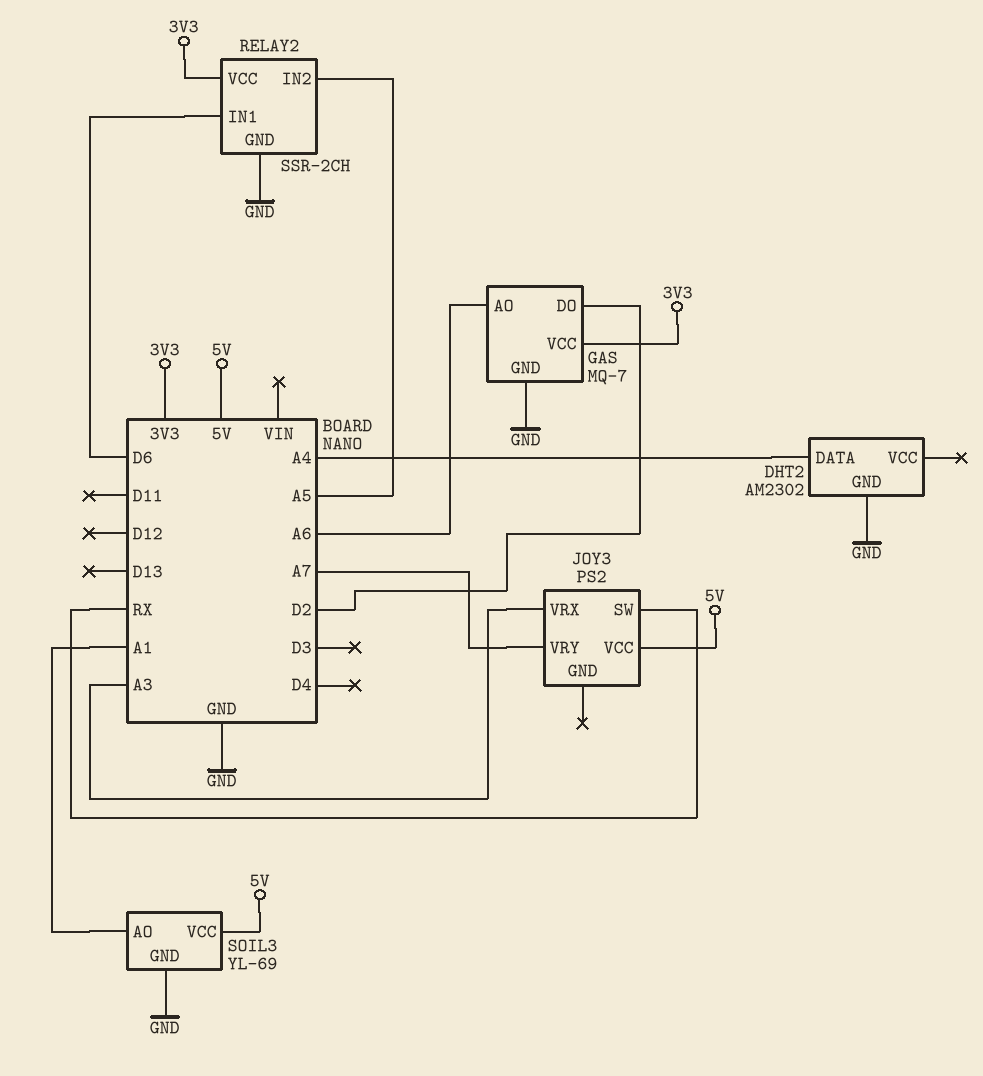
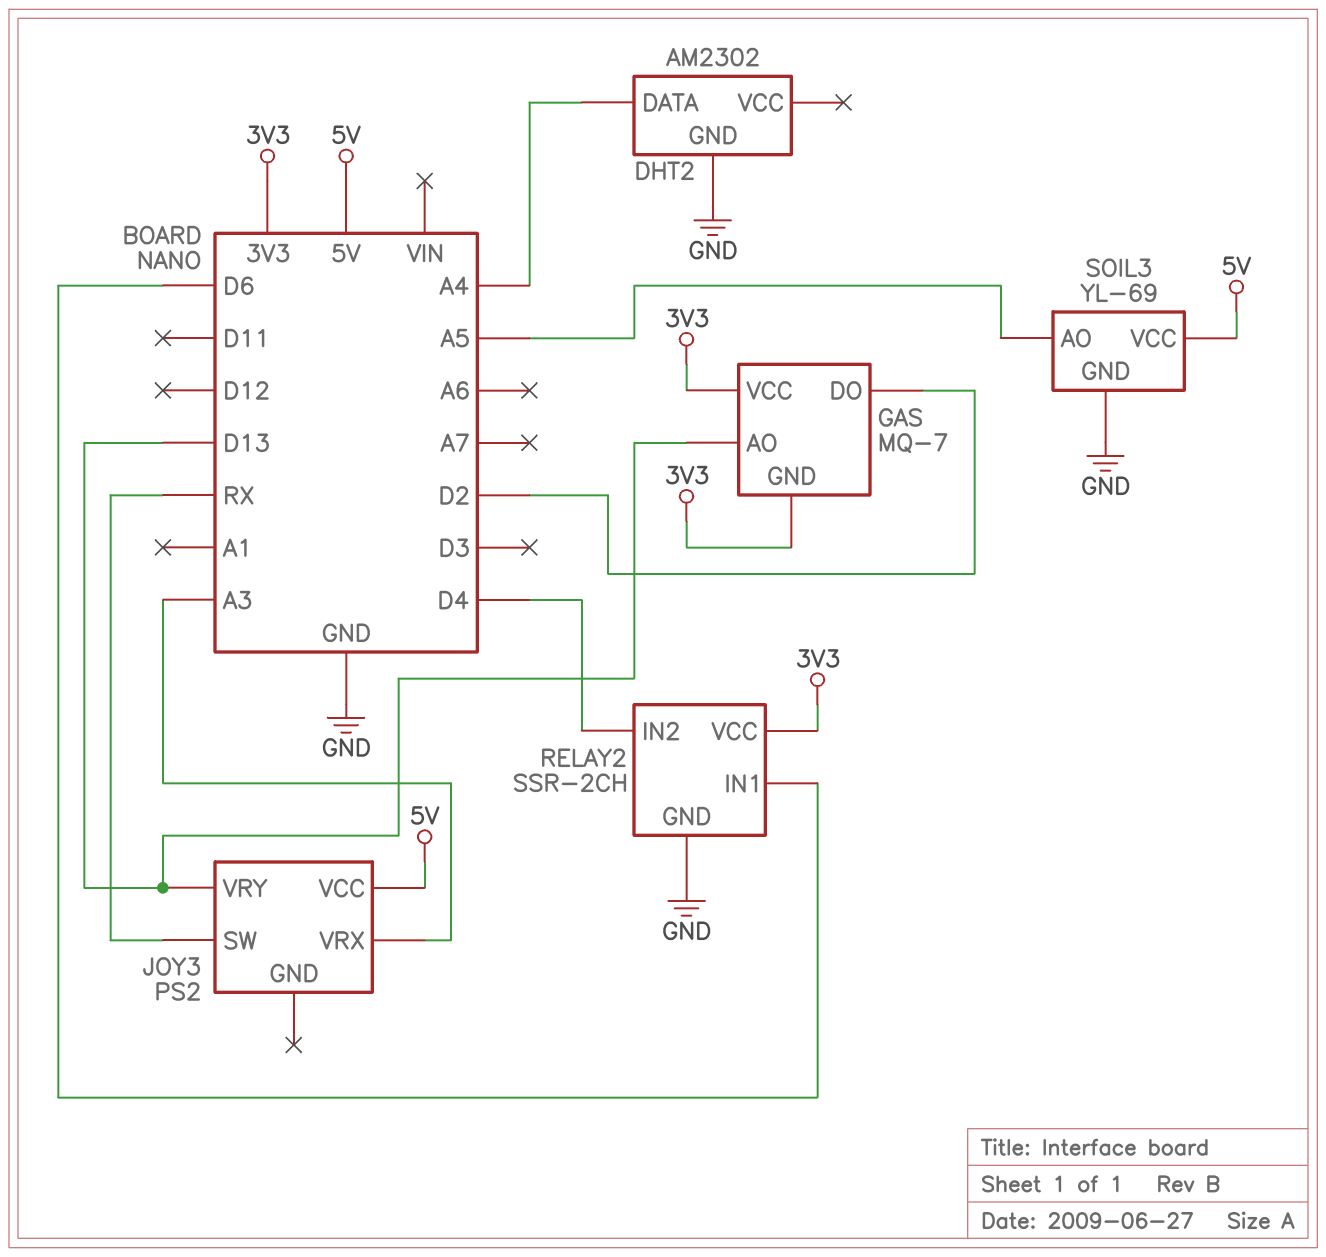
GAS pin AO: A6 -> D13
GAS pin GND: GND -> 3V3
JOY3 pin VRY: A7 -> D13
RELAY2 pin IN2: A5 -> D4
SOIL3 pin AO: A1 -> A5

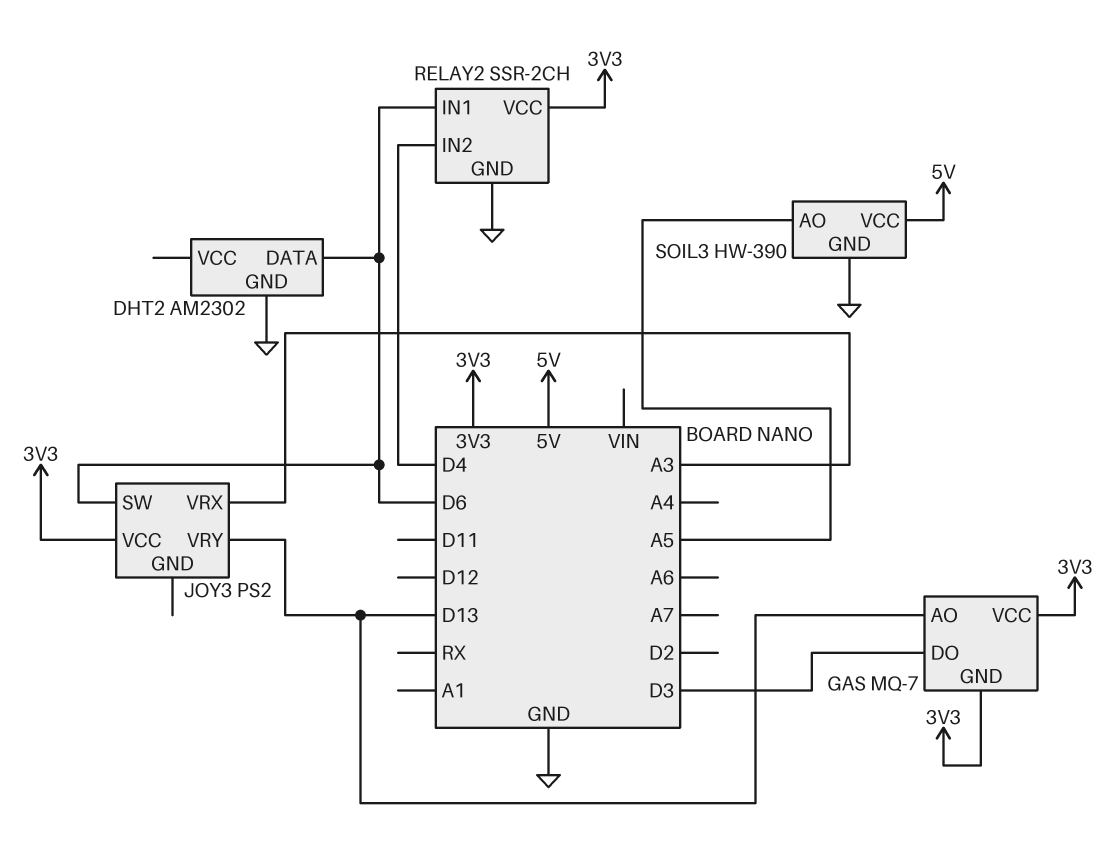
DHT2 pin DATA: A4 -> D6
GAS pin DO: D2 -> D3
JOY3 pin SW: RX -> D6
JOY3 pin VCC: 5V -> 3V3
SOIL3: YL-69 -> HW-390

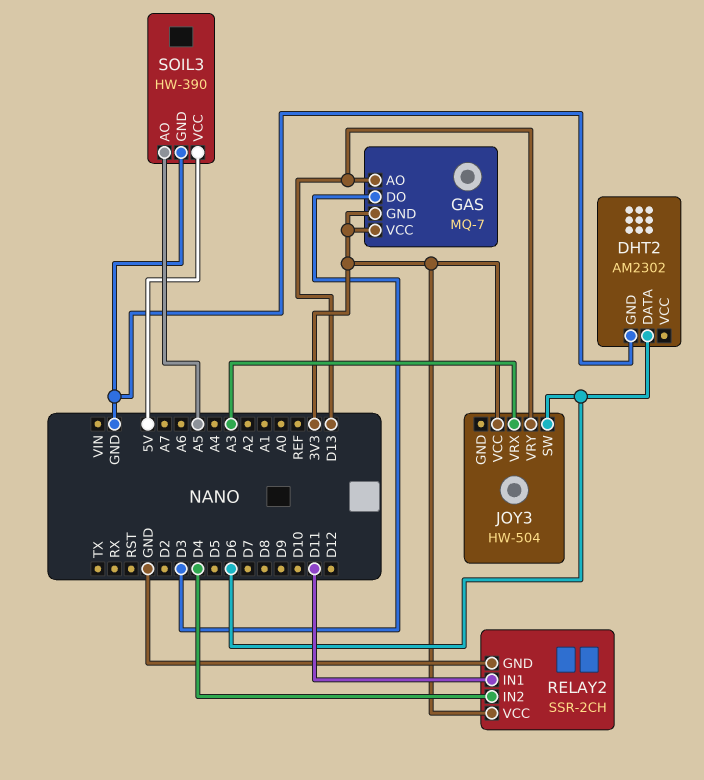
JOY3: PS2 -> HW-504
RELAY2 pin IN1: D6 -> D11

